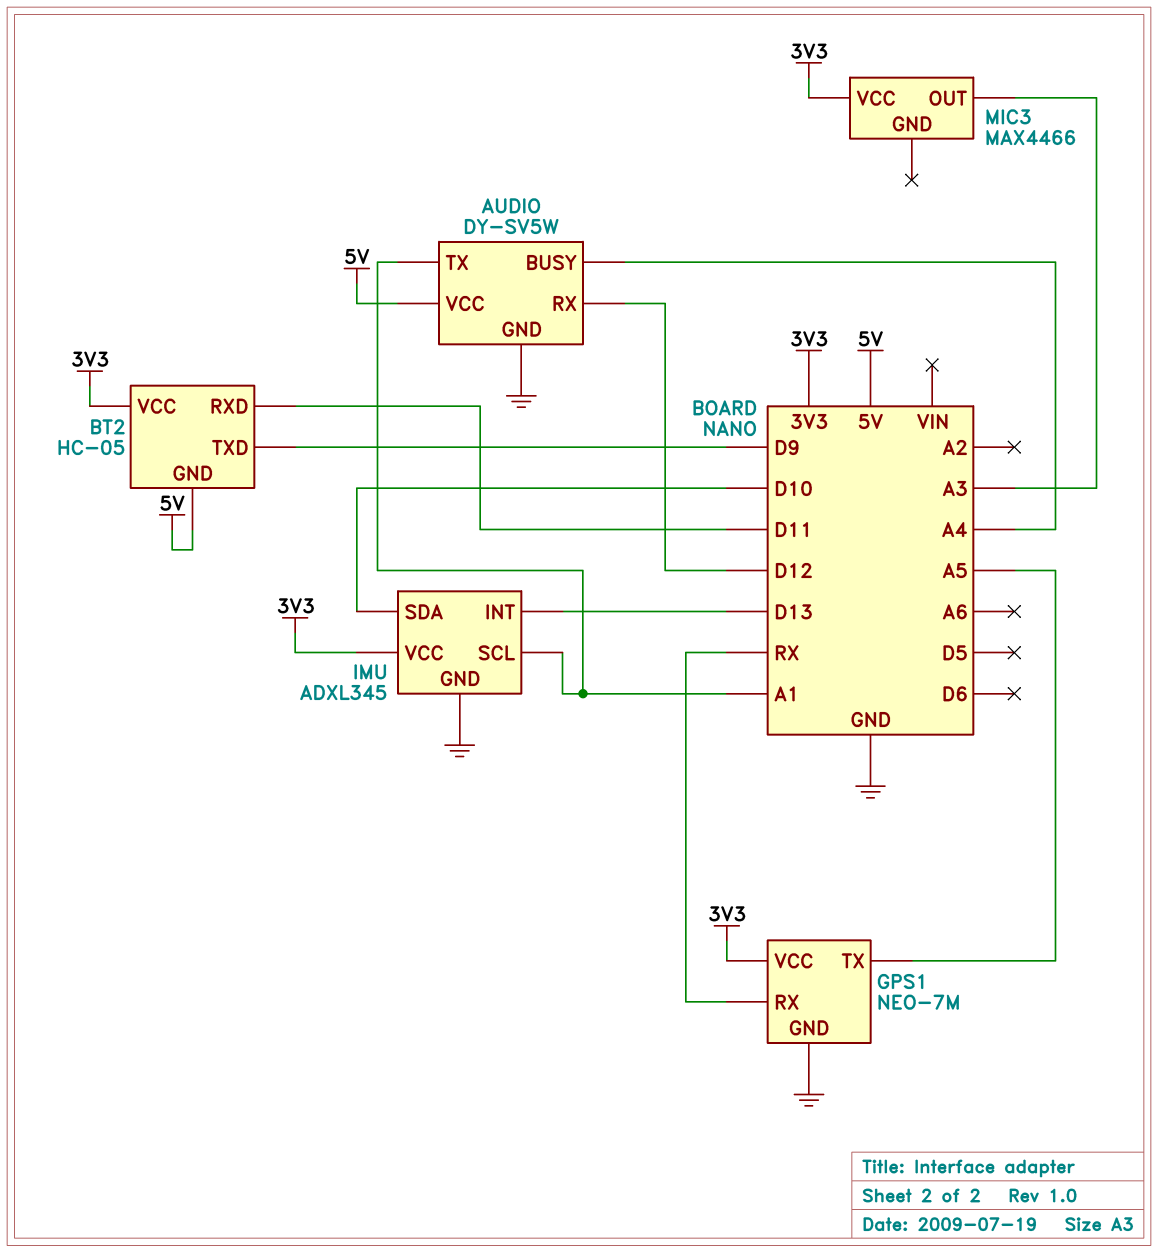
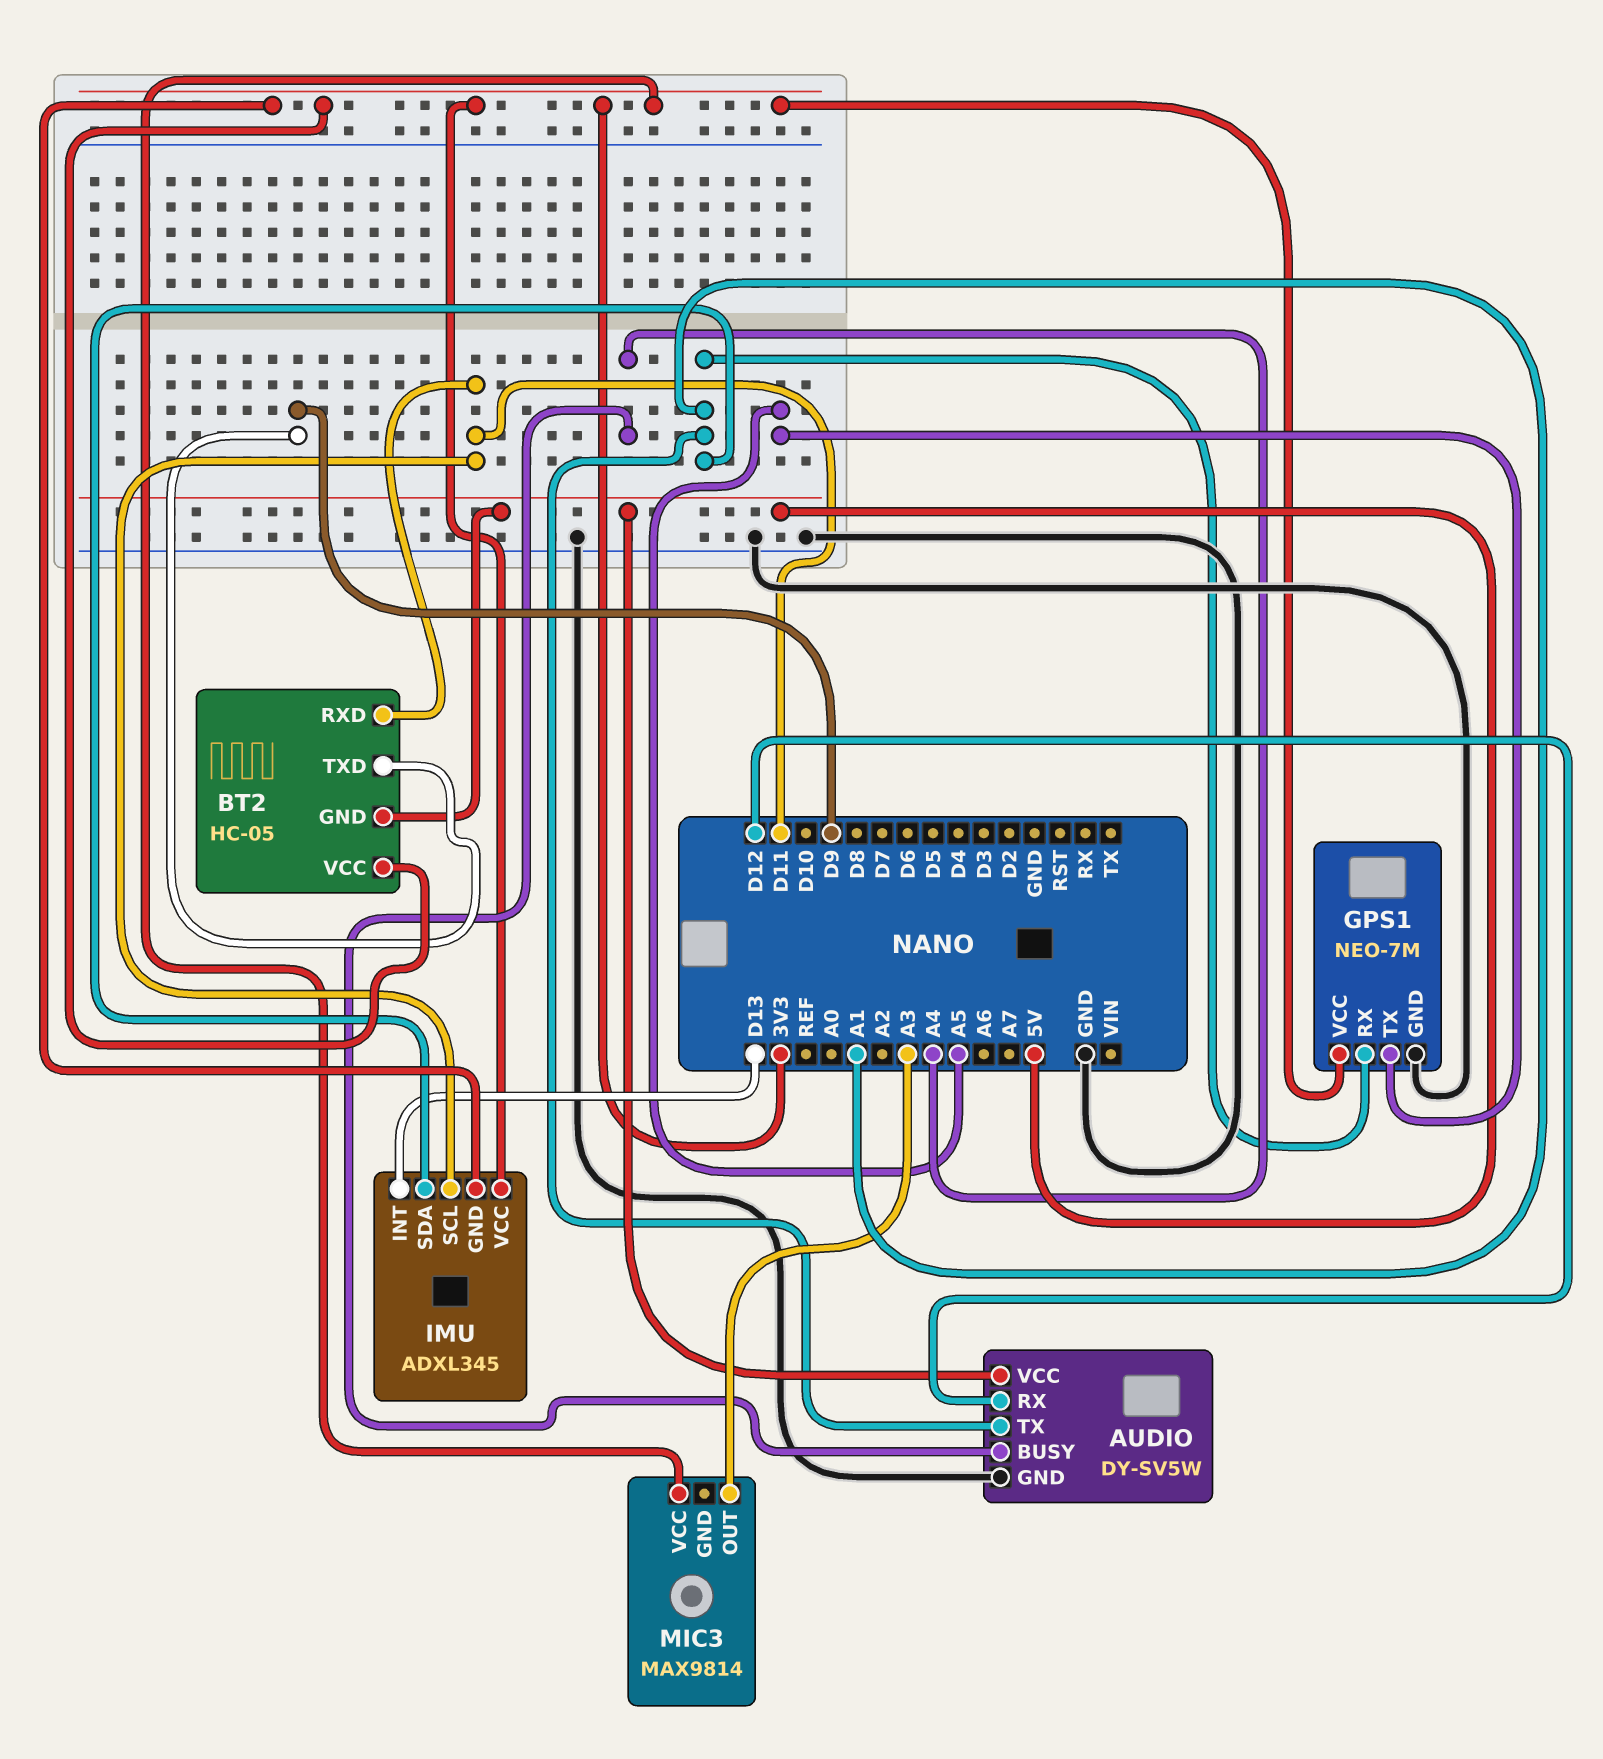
GPS1 pin RX: RX -> A1
IMU pin GND: GND -> 3V3
IMU pin SCL: A1 -> D11
IMU pin SDA: D10 -> A1
MIC3: MAX4466 -> MAX9814

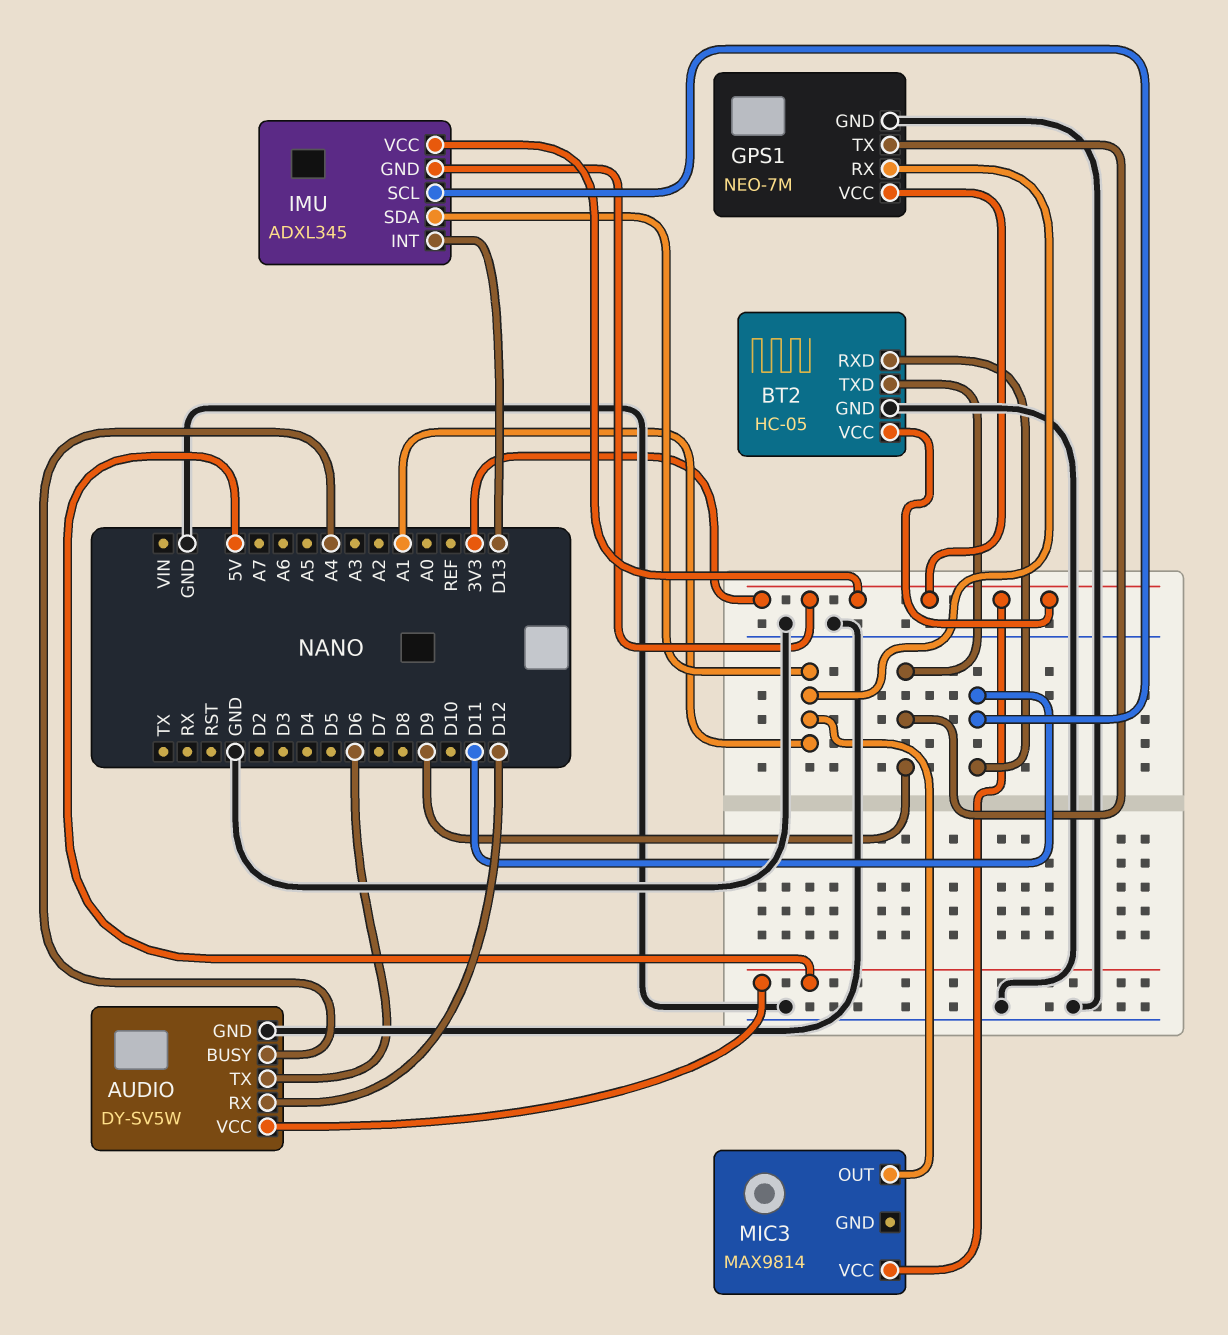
AUDIO pin TX: A1 -> D6
BT2 pin GND: 5V -> GND
GPS1 pin TX: A5 -> D9
MIC3 pin OUT: A3 -> A1

